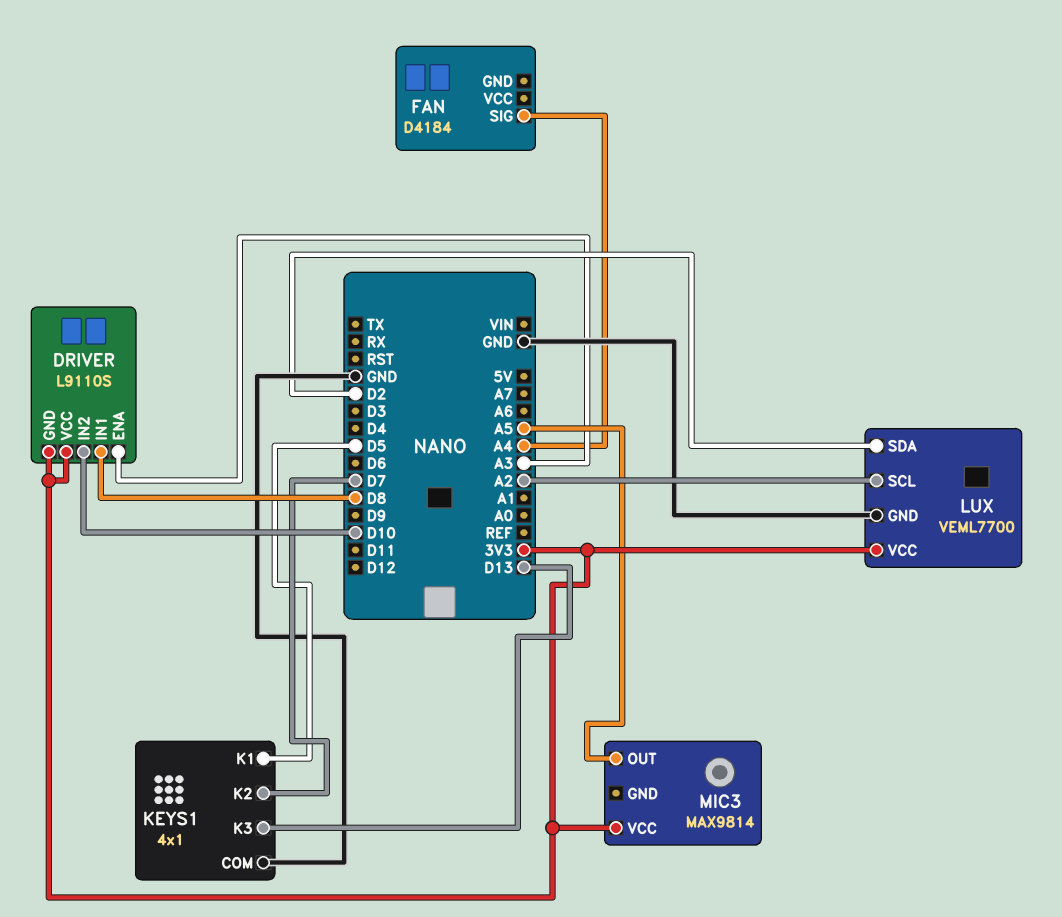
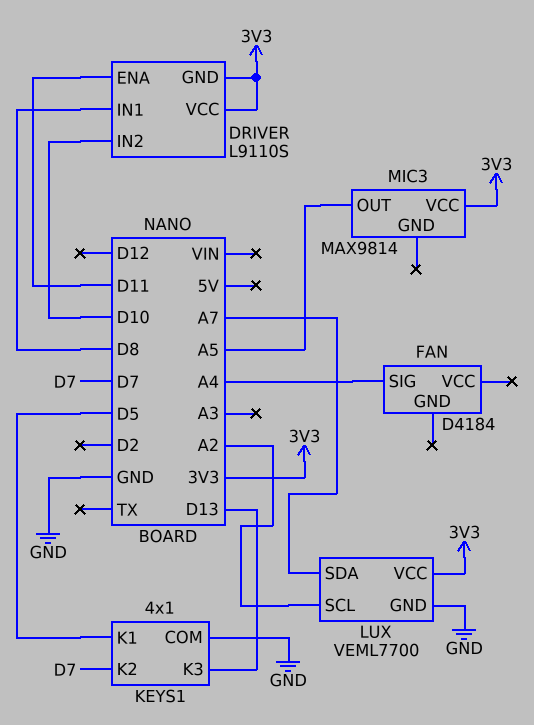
DRIVER pin ENA: A3 -> D11
LUX pin SDA: D2 -> A7

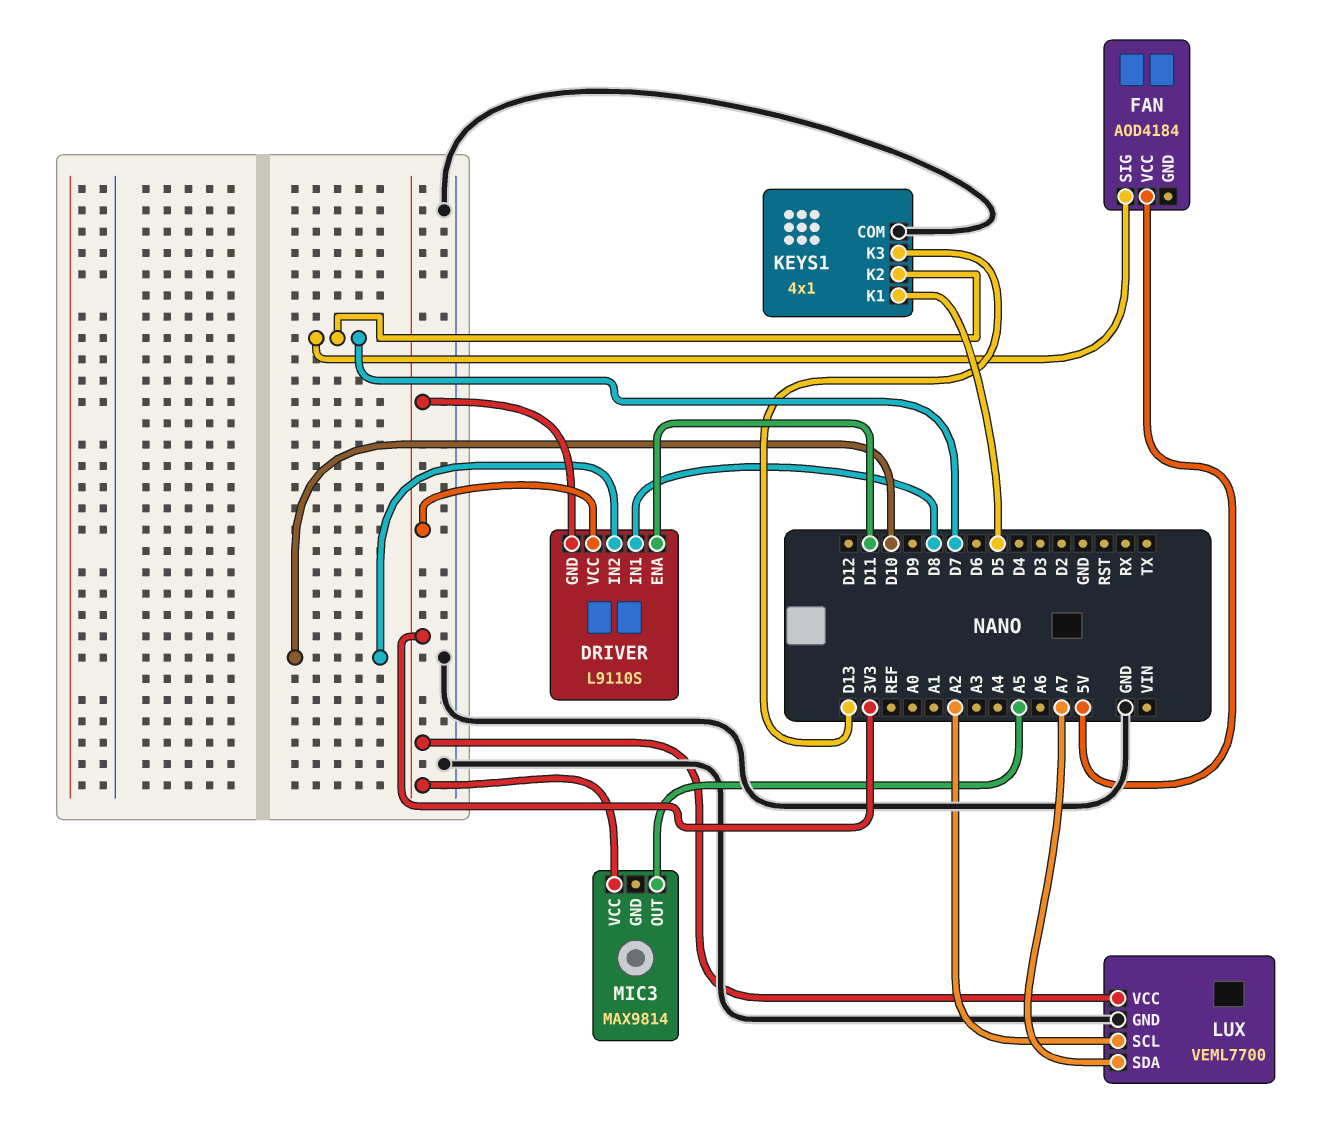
FAN: D4184 -> AOD4184
FAN pin SIG: A4 -> D7
FAN pin VCC: none -> 5V

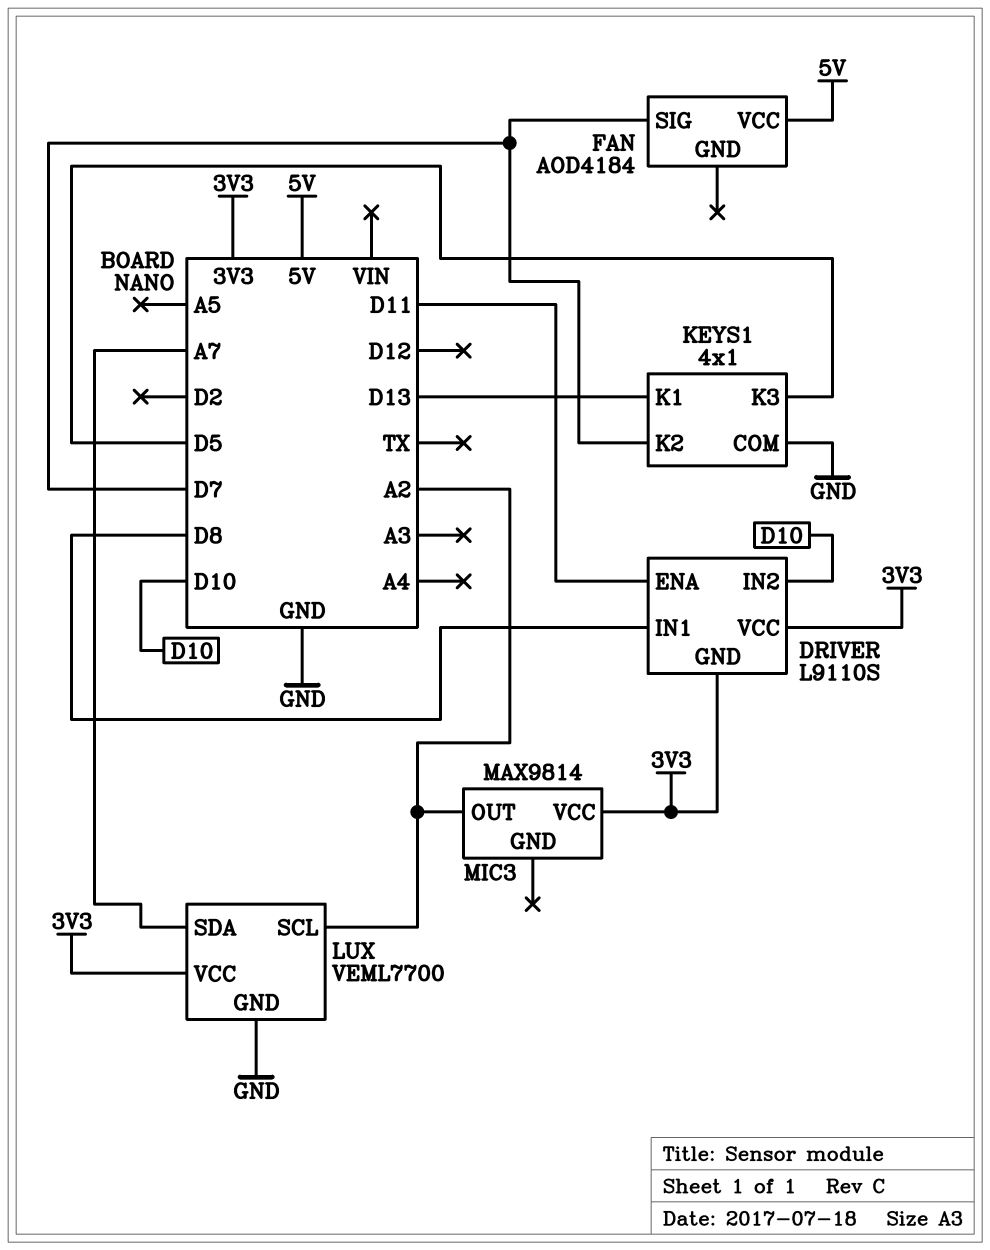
KEYS1 pin K1: D5 -> D13
KEYS1 pin K3: D13 -> D5
MIC3 pin OUT: A5 -> A2

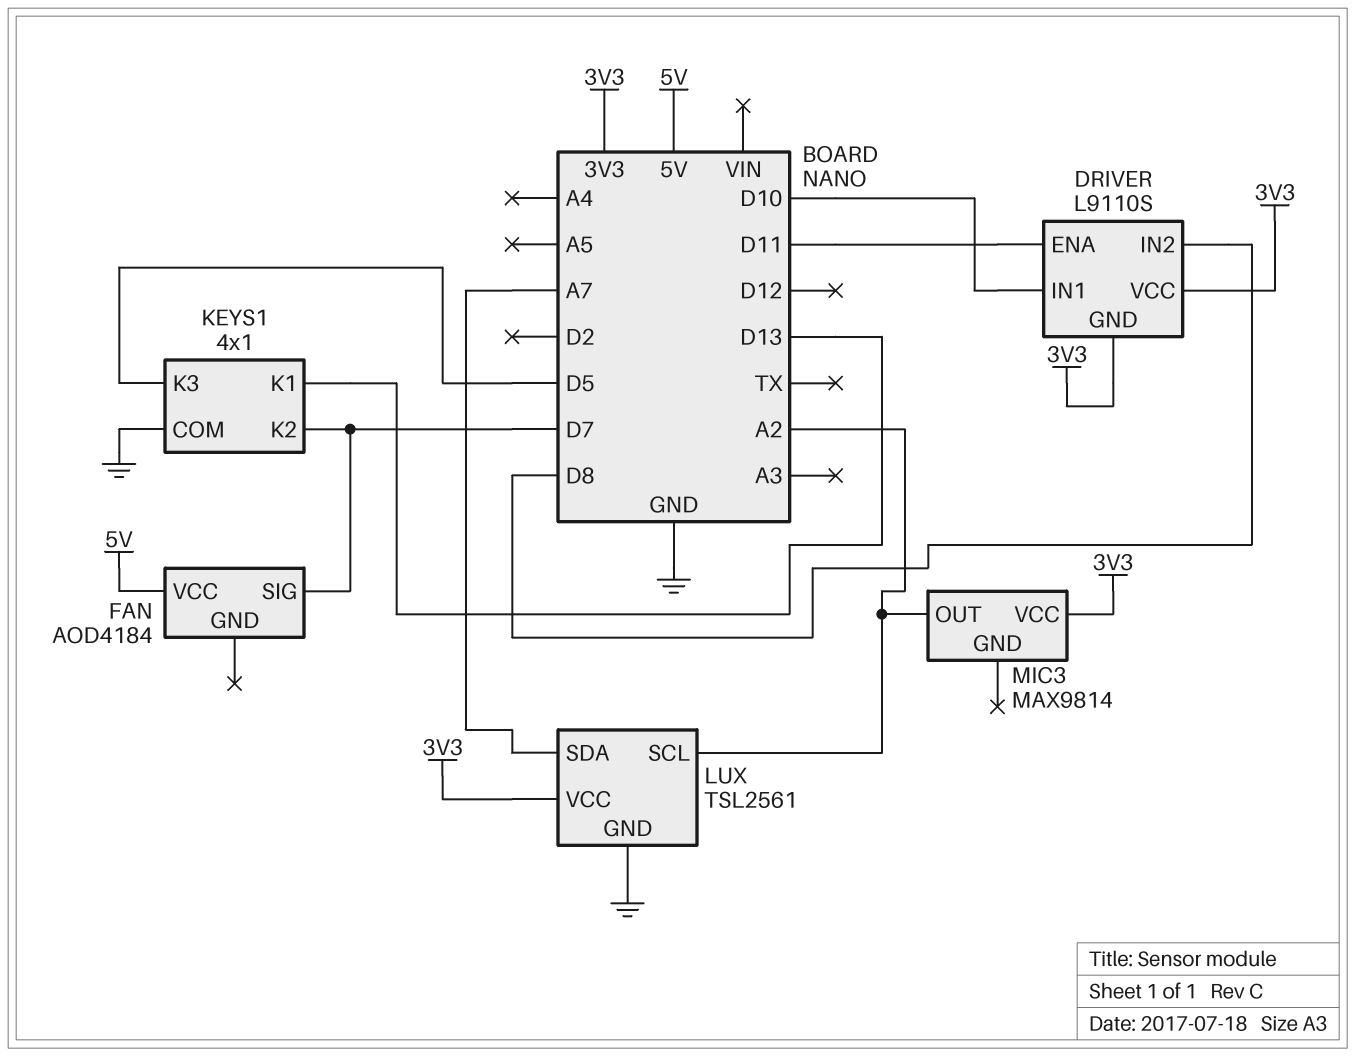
DRIVER pin IN1: D8 -> D10
DRIVER pin IN2: D10 -> D8
LUX: VEML7700 -> TSL2561

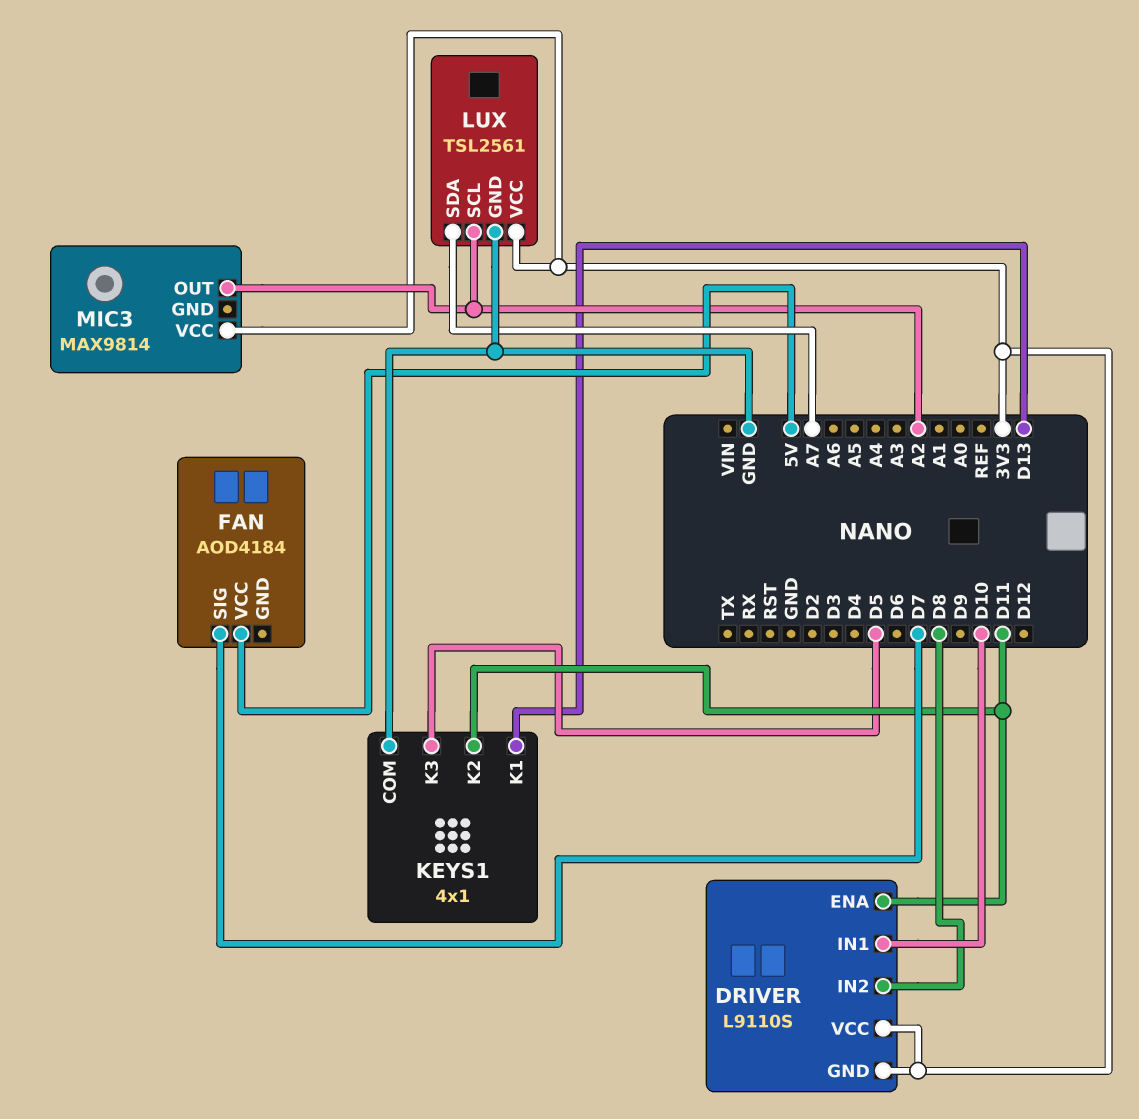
KEYS1 pin K2: D7 -> D11

